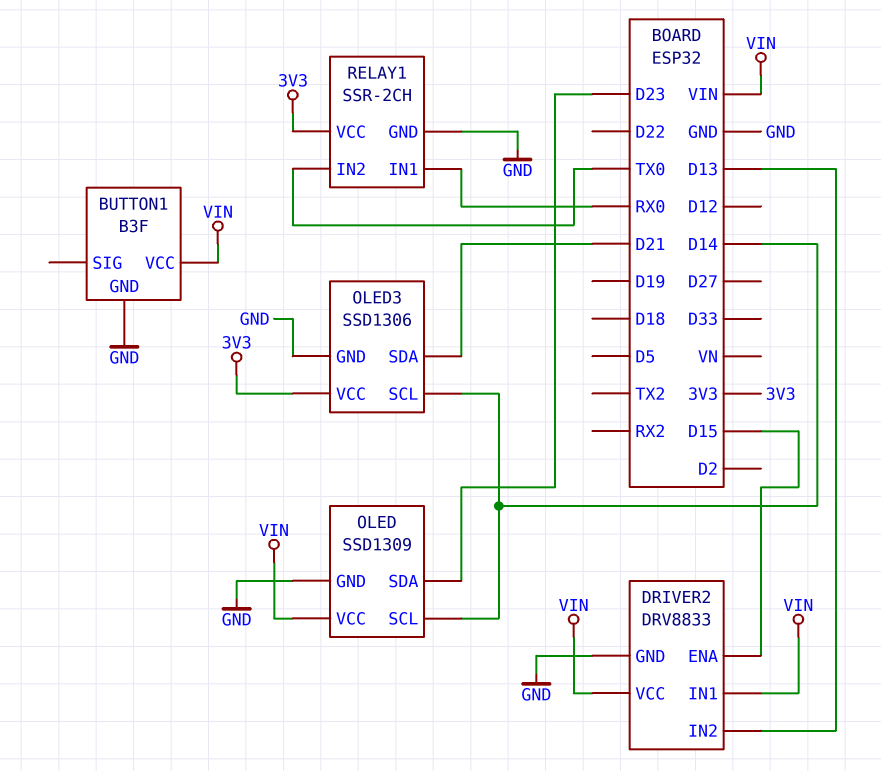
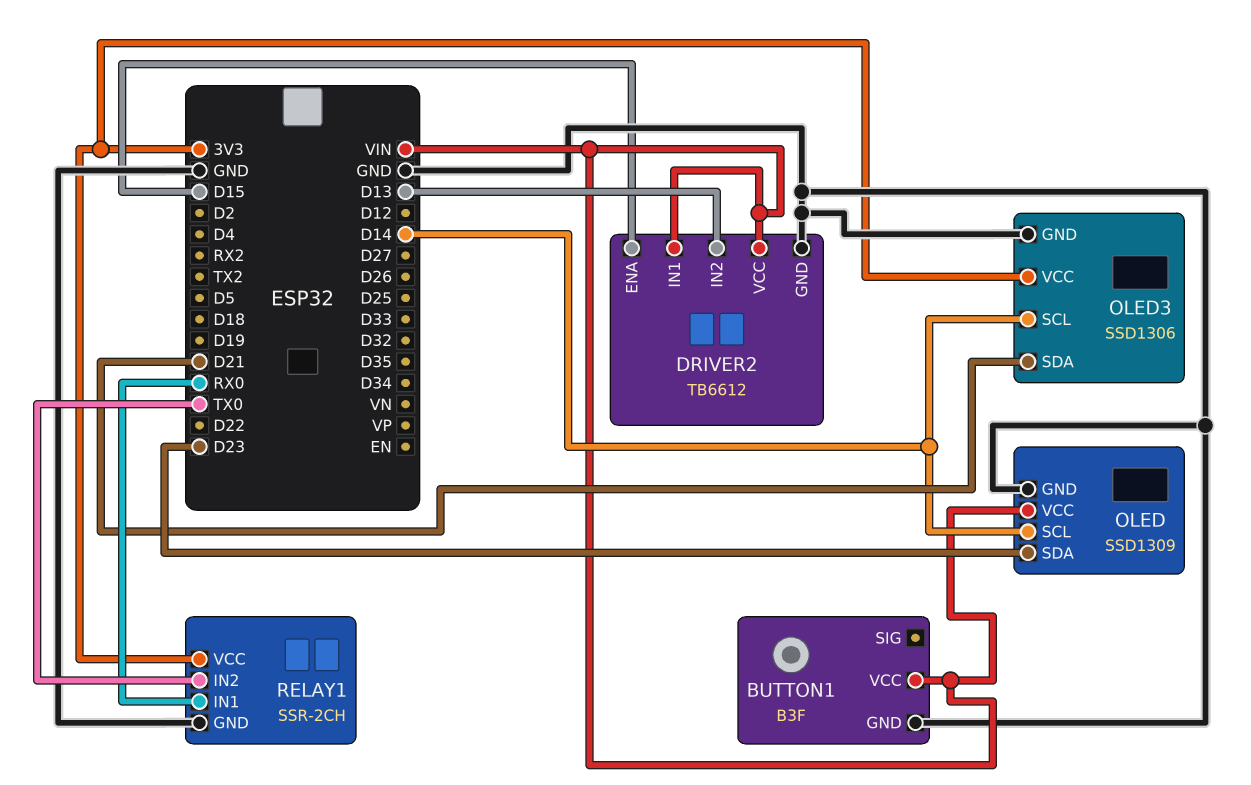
DRIVER2: DRV8833 -> TB6612

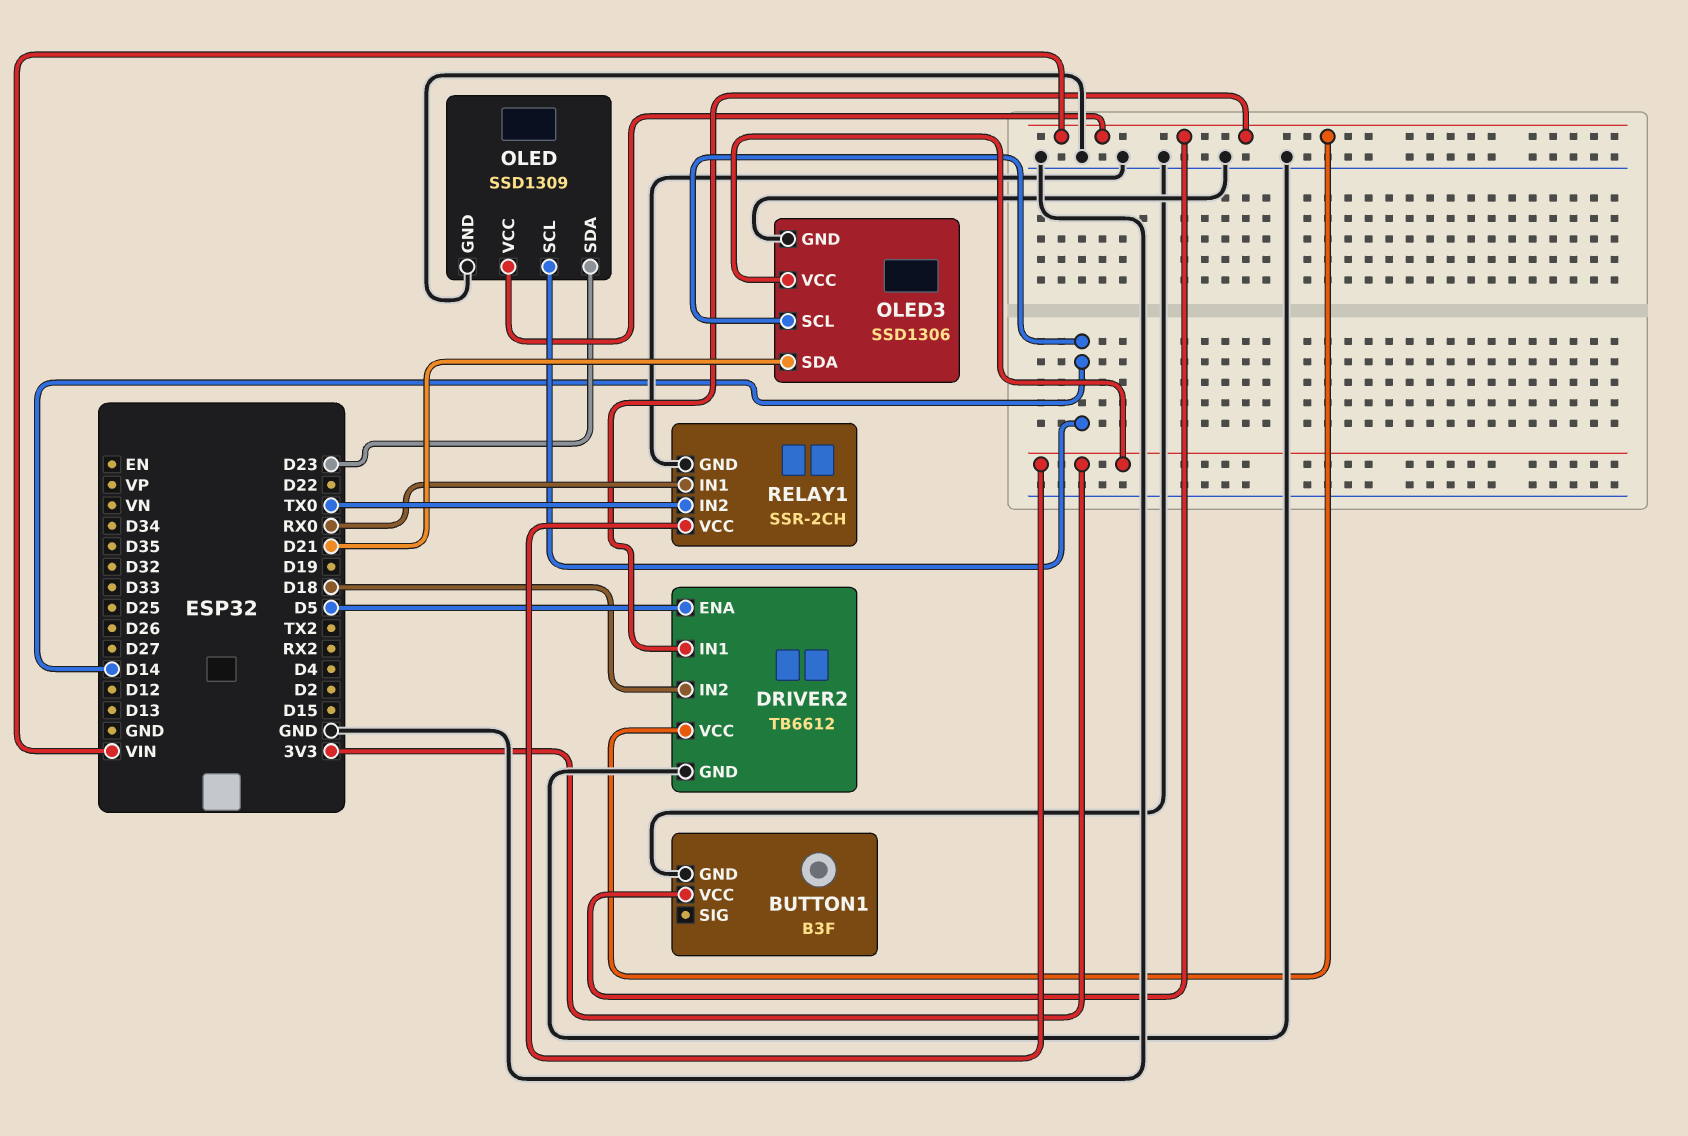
DRIVER2 pin ENA: D15 -> D5
DRIVER2 pin IN2: D13 -> D18

